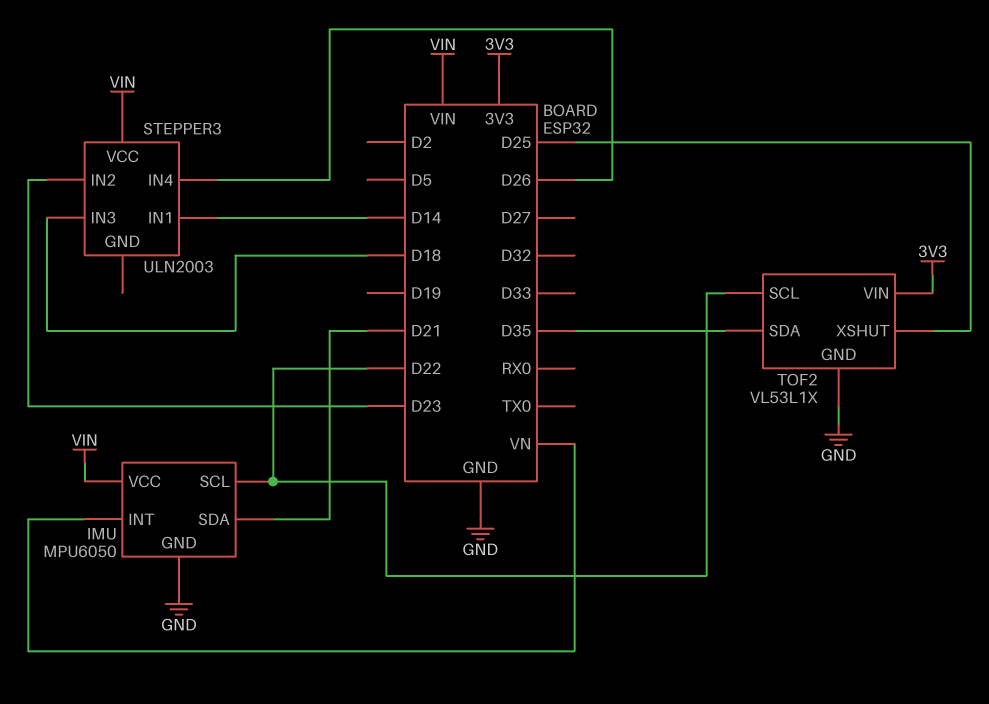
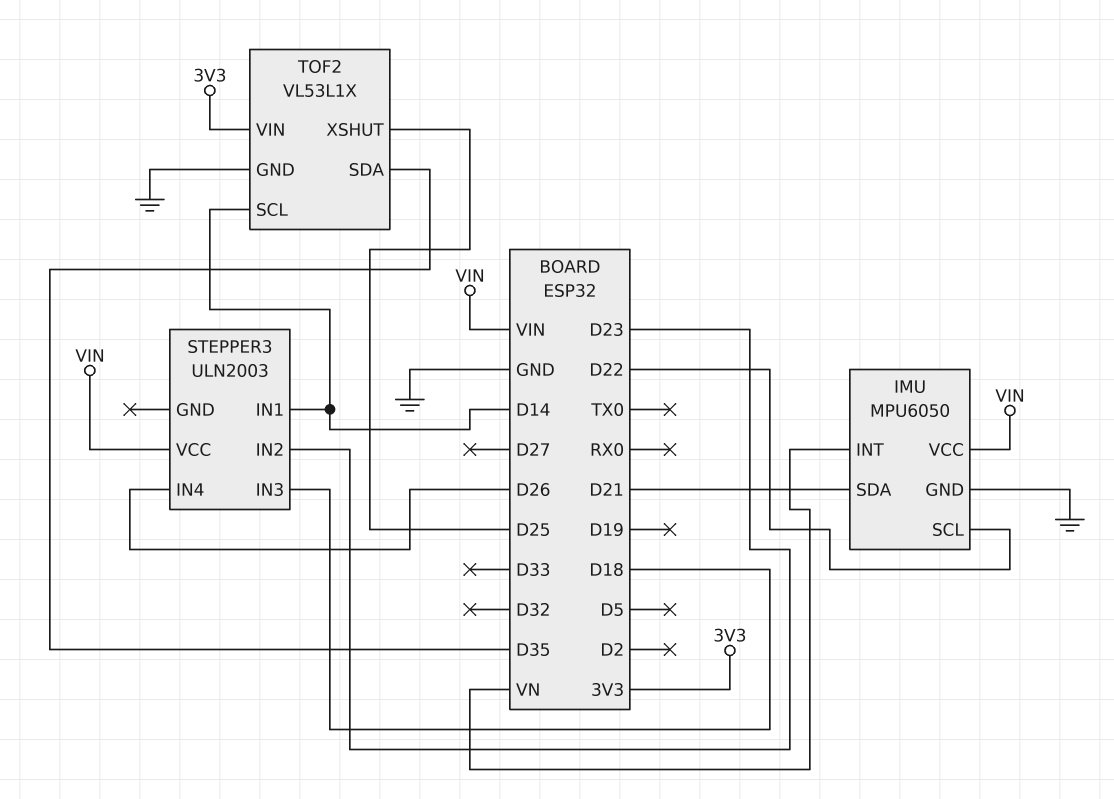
TOF2 pin SCL: D22 -> D14

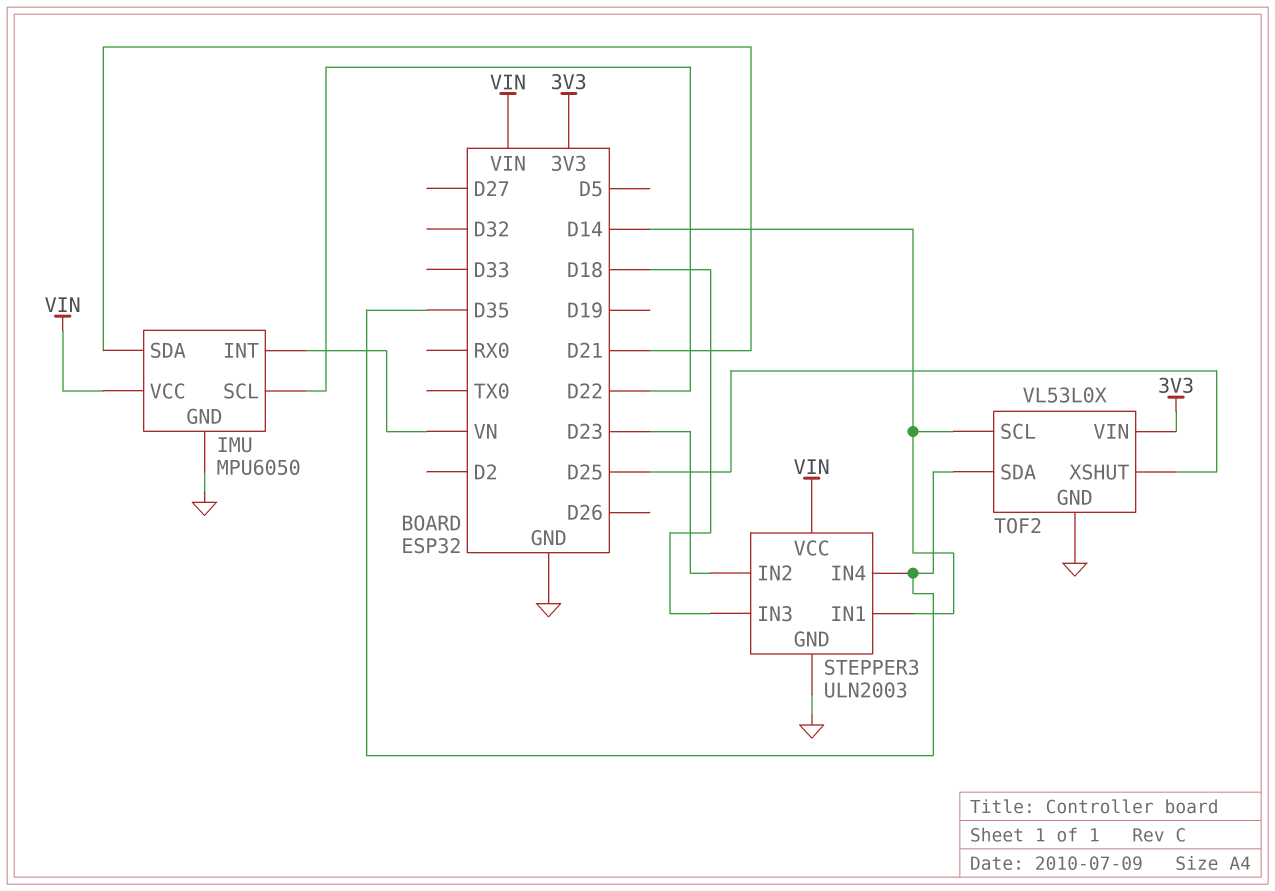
STEPPER3 pin GND: none -> GND
STEPPER3 pin IN4: D26 -> D35
TOF2: VL53L1X -> VL53L0X

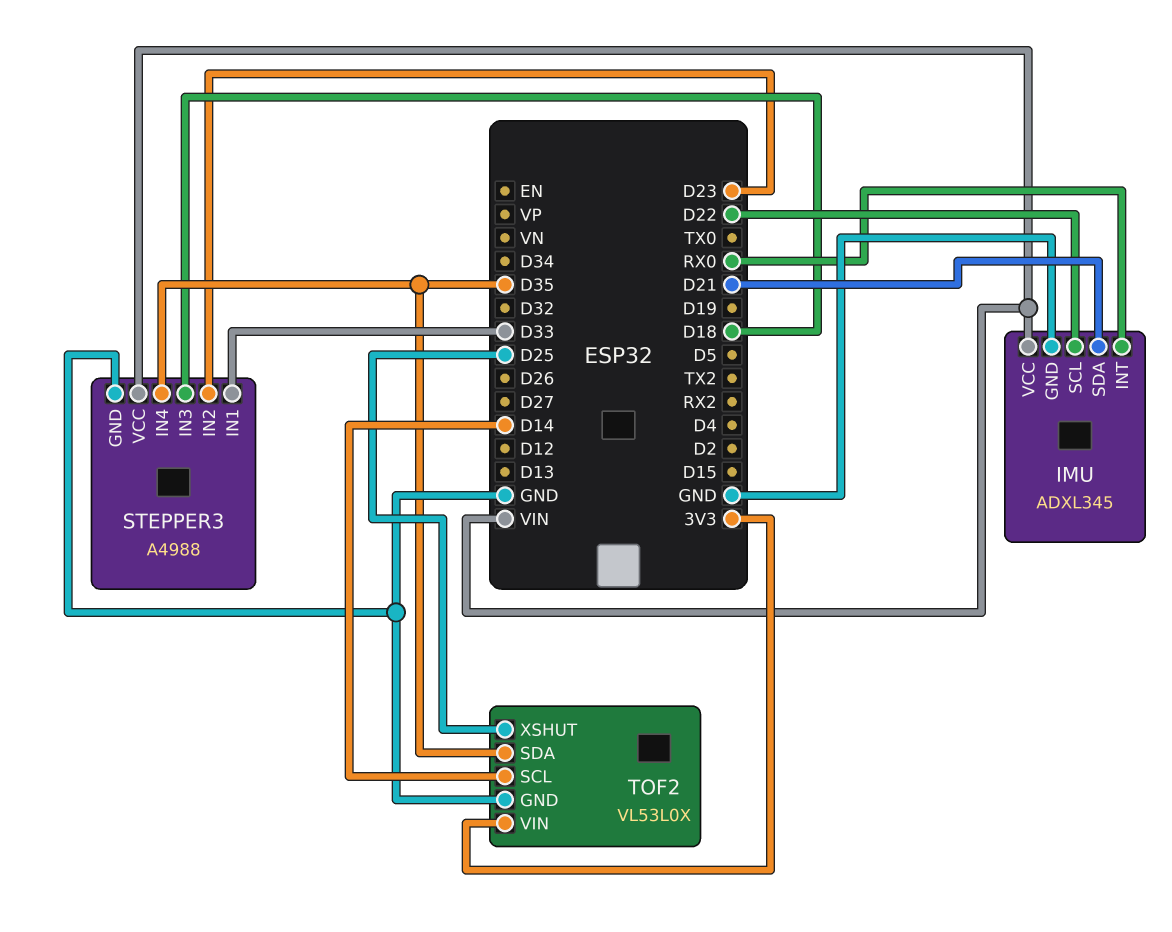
IMU: MPU6050 -> ADXL345
IMU pin INT: VN -> RX0
STEPPER3: ULN2003 -> A4988
STEPPER3 pin IN1: D14 -> D33

